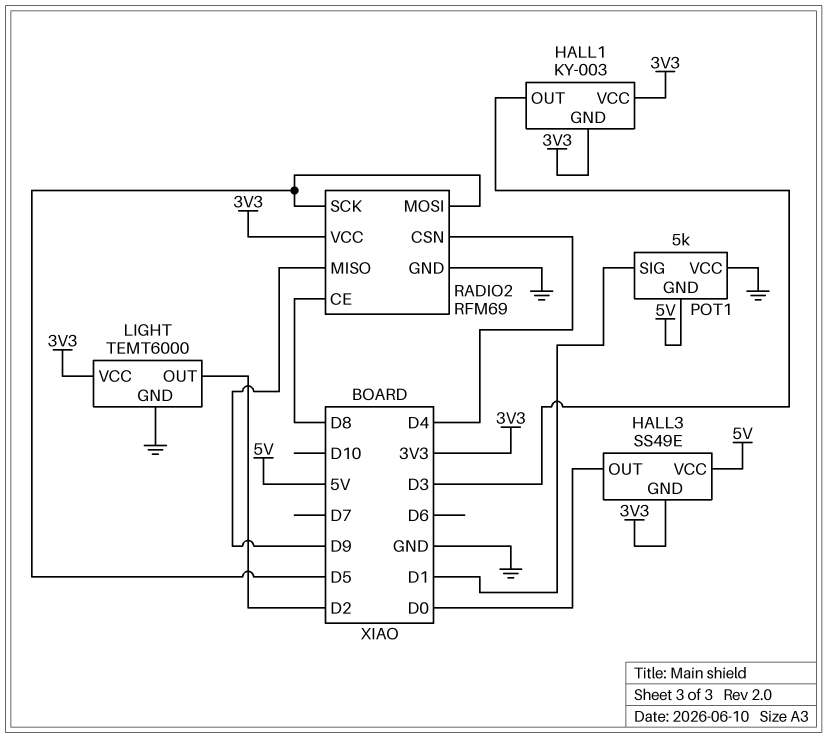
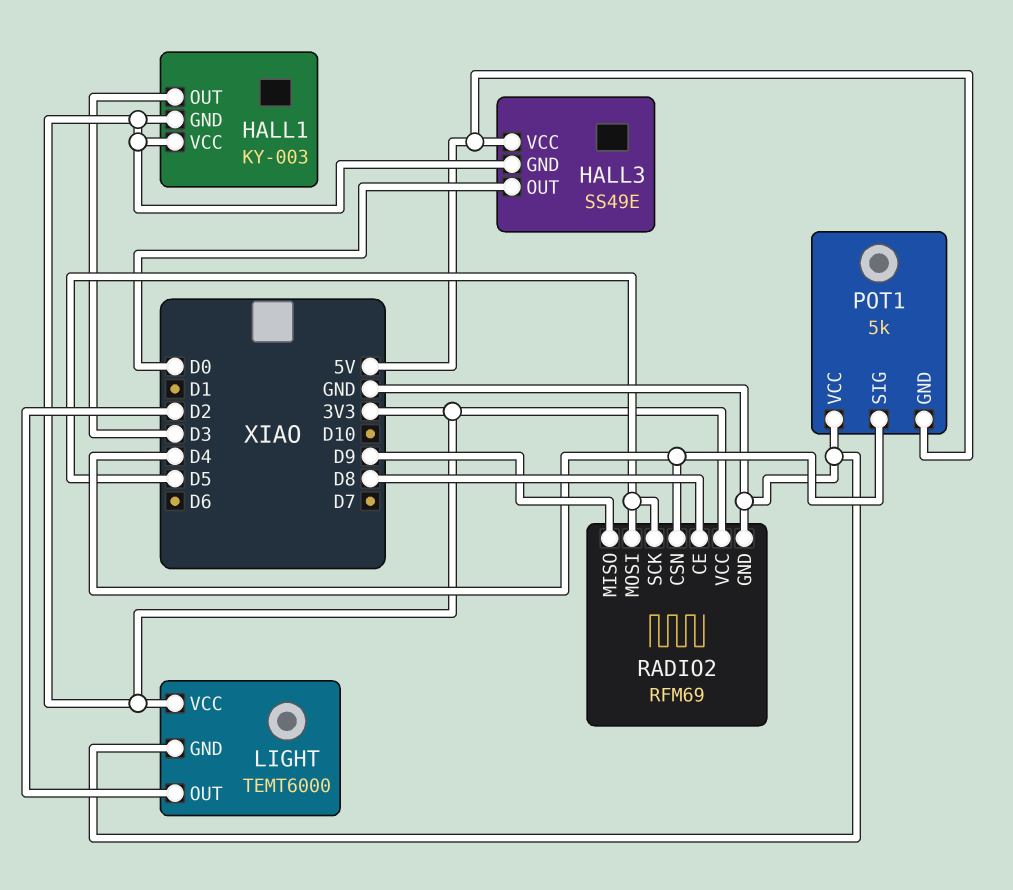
POT1 pin SIG: D1 -> D4

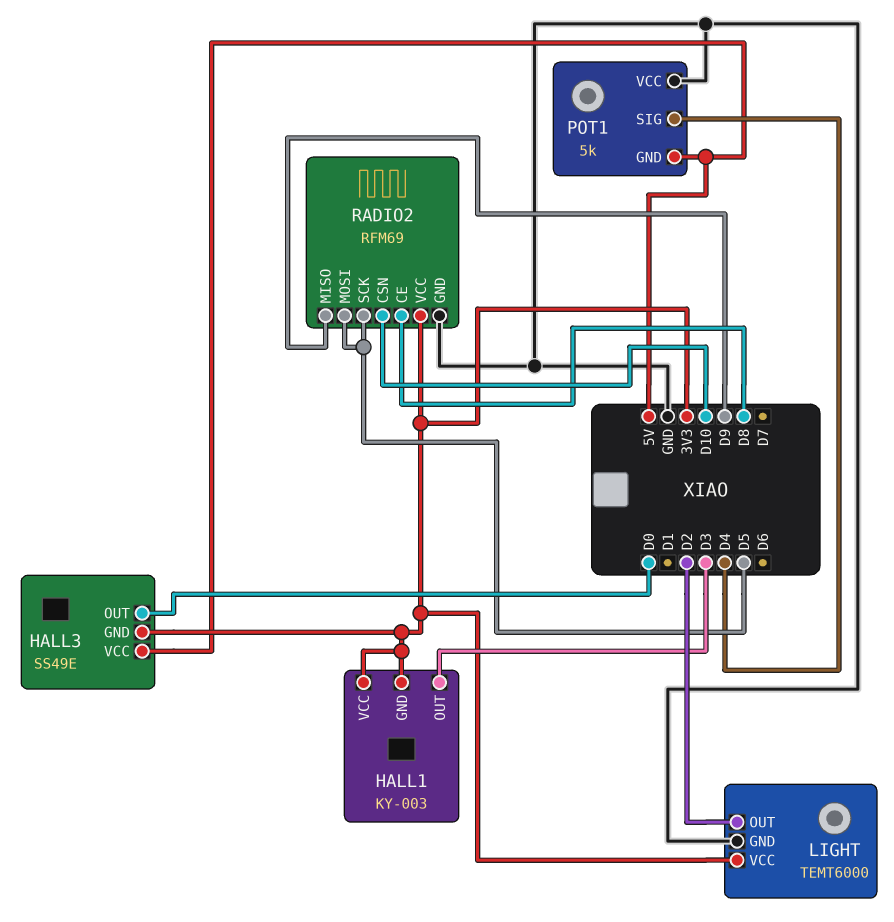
RADIO2 pin CSN: D4 -> D10

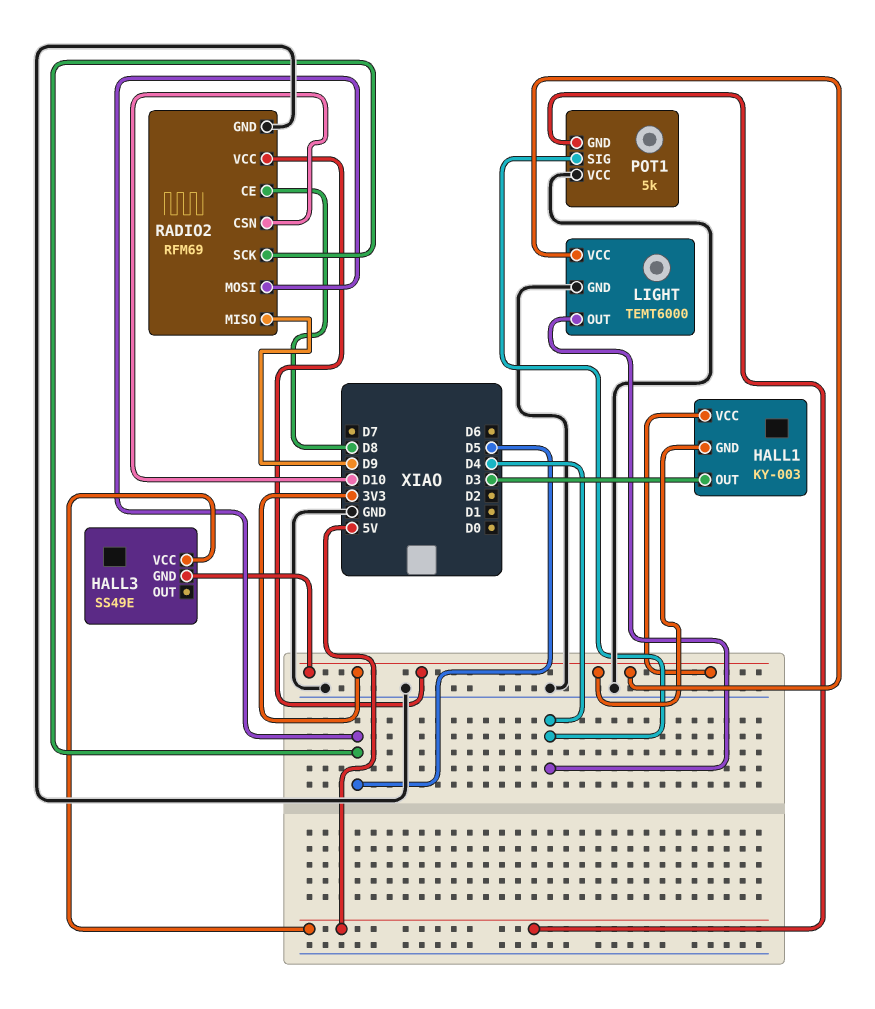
HALL3 pin OUT: D0 -> none
LIGHT pin OUT: D2 -> D4

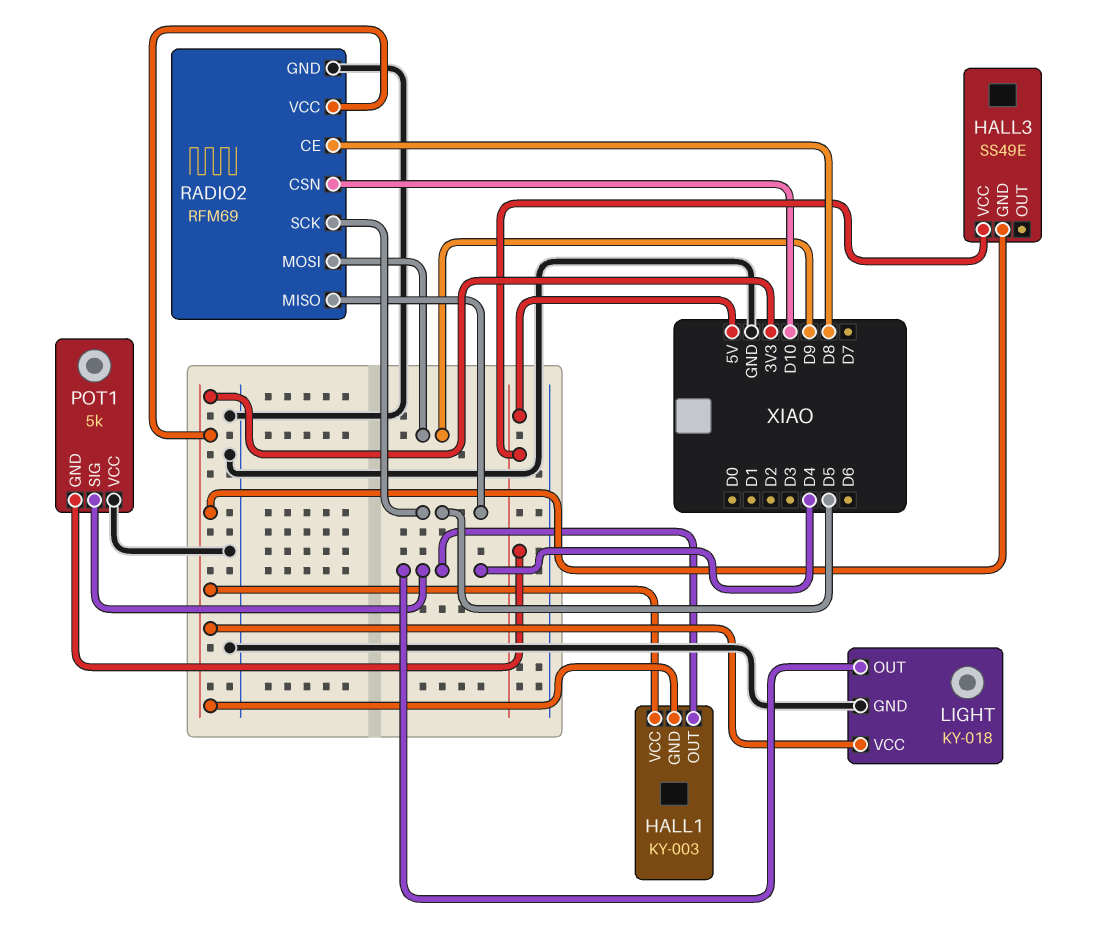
HALL1 pin OUT: D3 -> D4
LIGHT: TEMT6000 -> KY-018
RADIO2 pin MISO: D9 -> D5
RADIO2 pin MOSI: D5 -> D9

